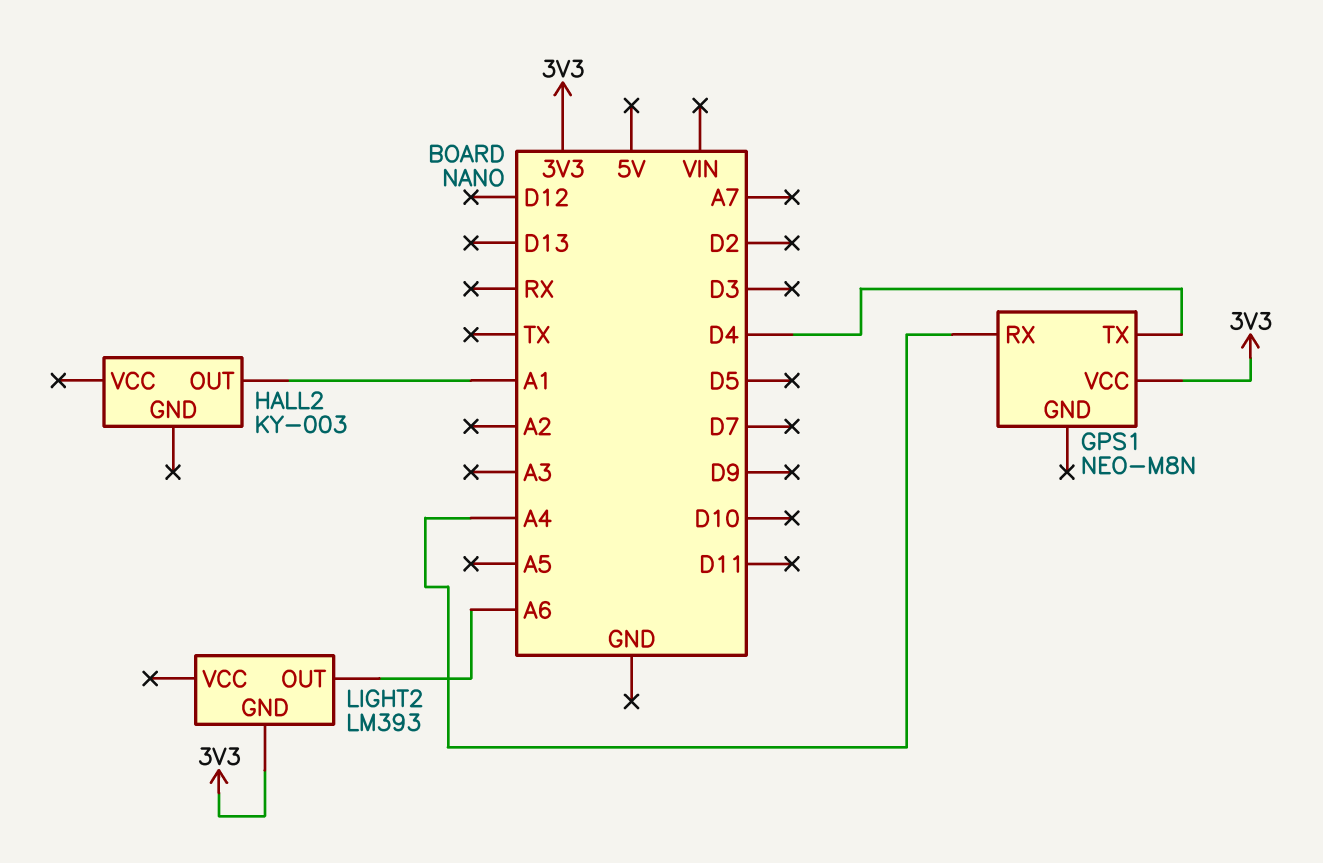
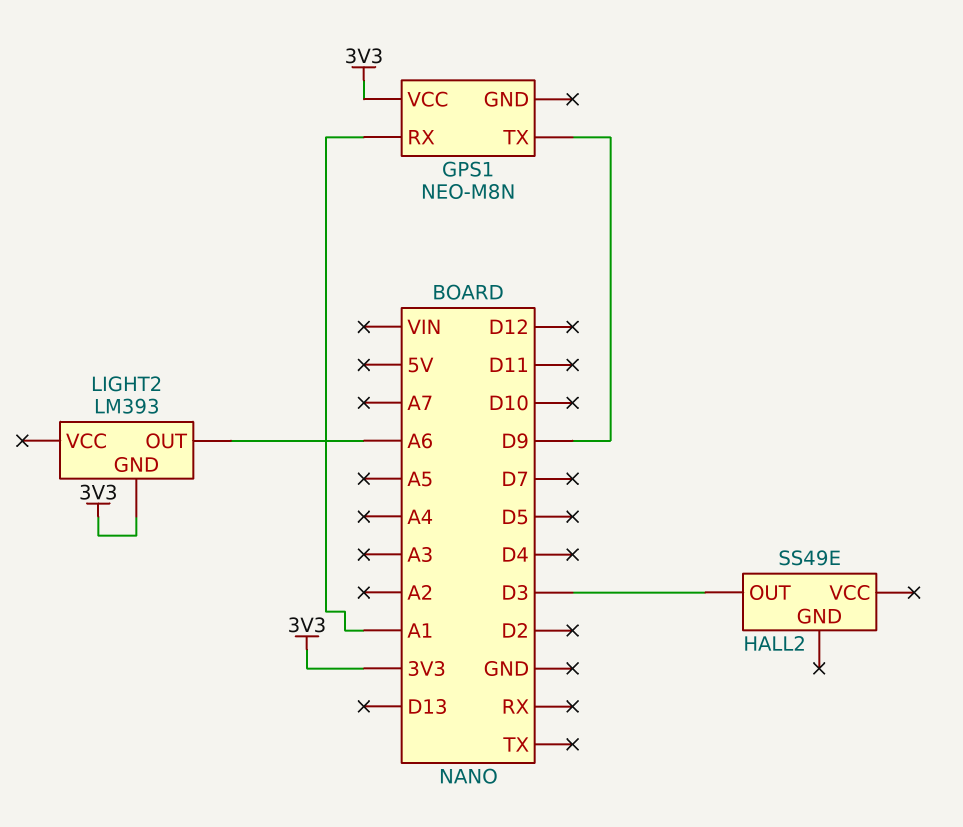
GPS1 pin RX: A4 -> A1
GPS1 pin TX: D4 -> D9
HALL2: KY-003 -> SS49E
HALL2 pin OUT: A1 -> D3

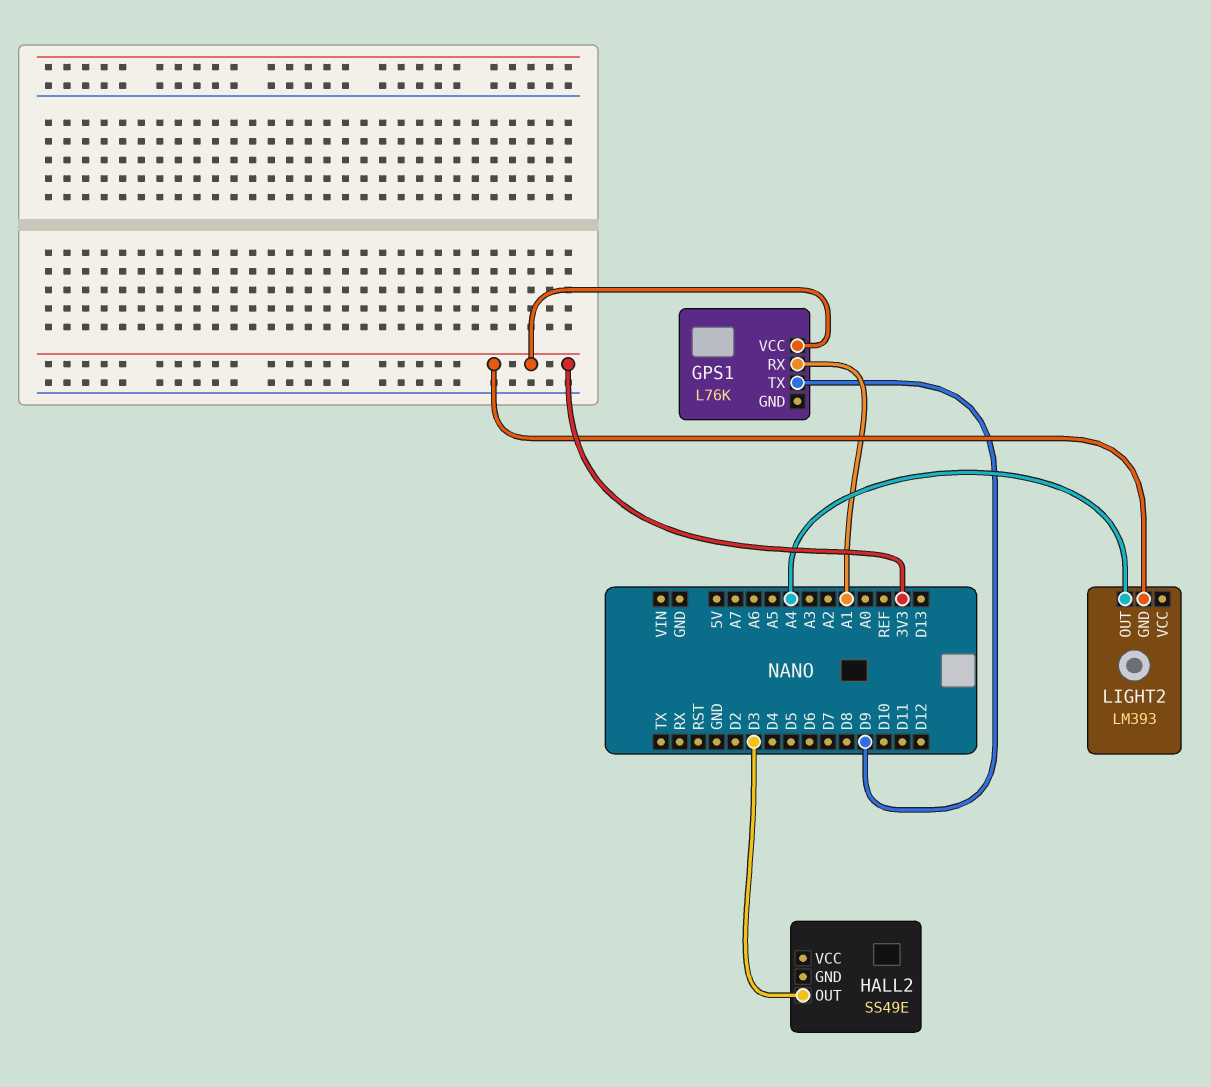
GPS1: NEO-M8N -> L76K
LIGHT2 pin OUT: A6 -> A4

